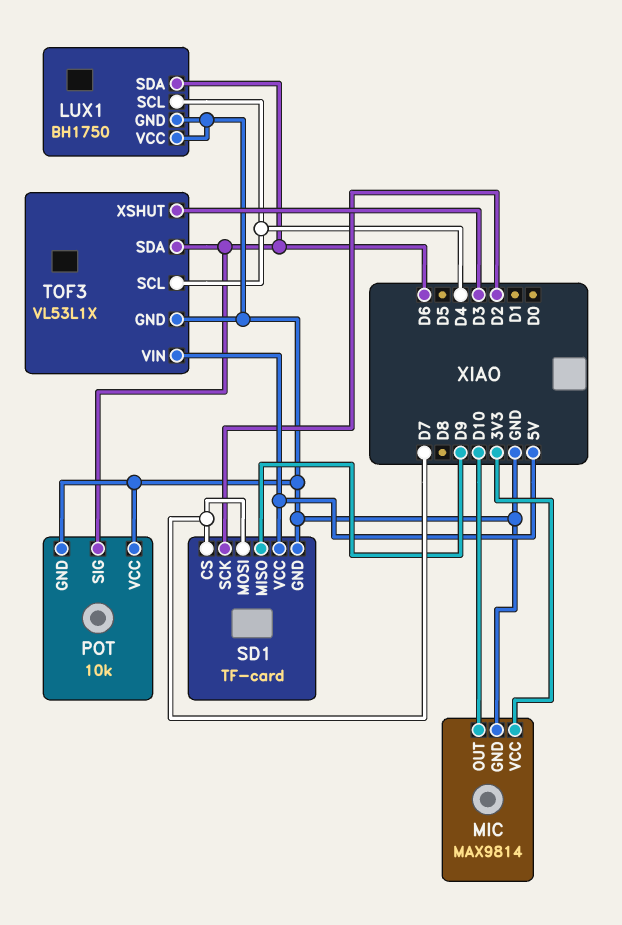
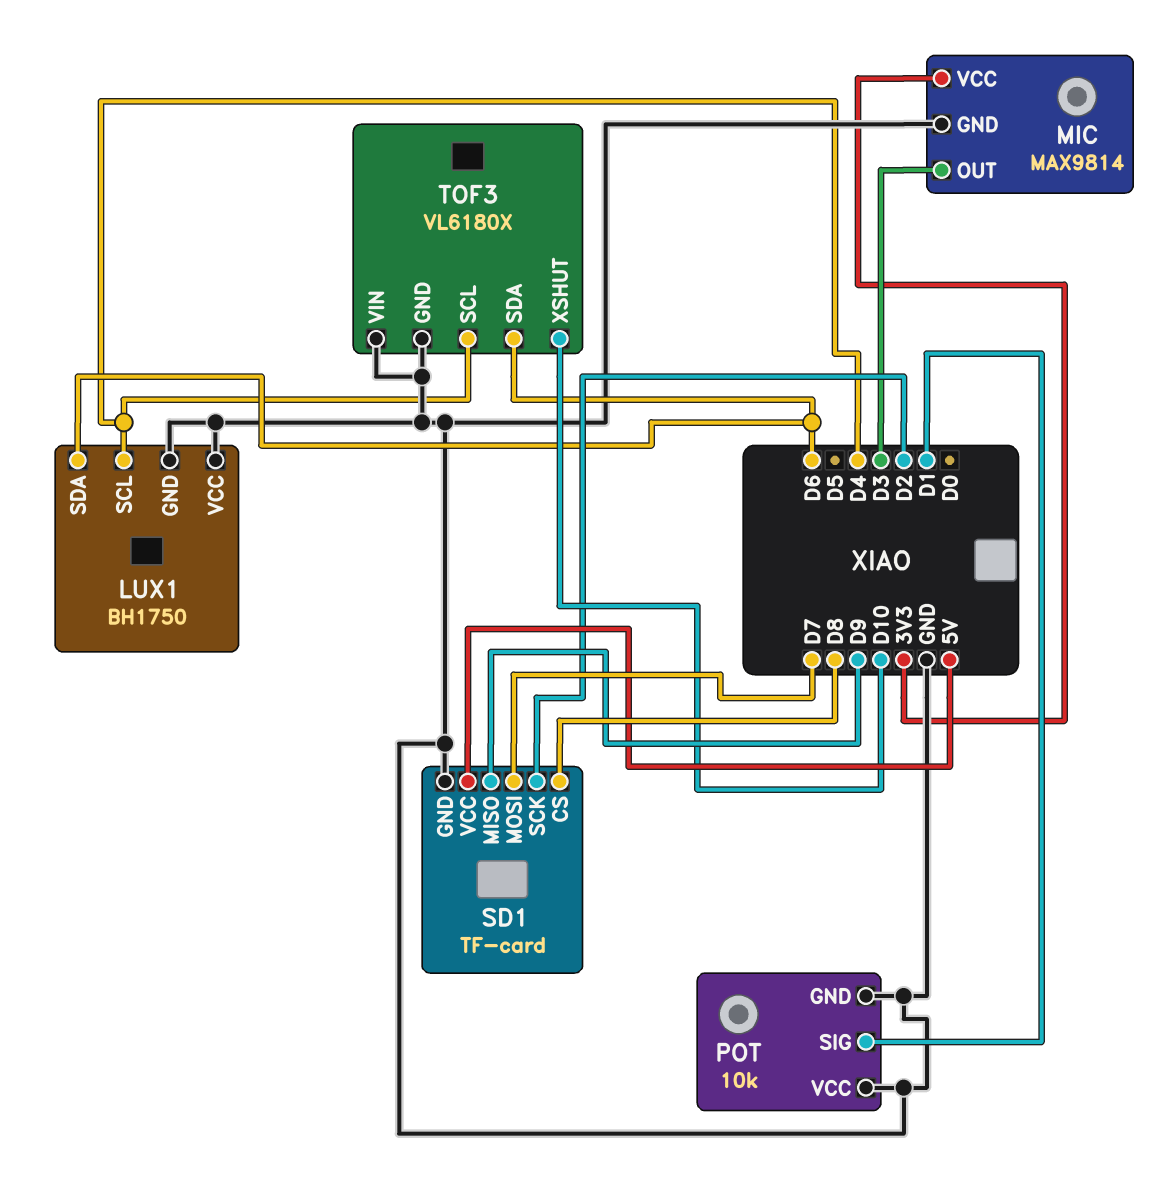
MIC pin OUT: D10 -> D3
POT pin SIG: D6 -> D1
SD1 pin CS: D7 -> D8
TOF3: VL53L1X -> VL6180X
TOF3 pin VIN: 5V -> GND
TOF3 pin XSHUT: D3 -> D10

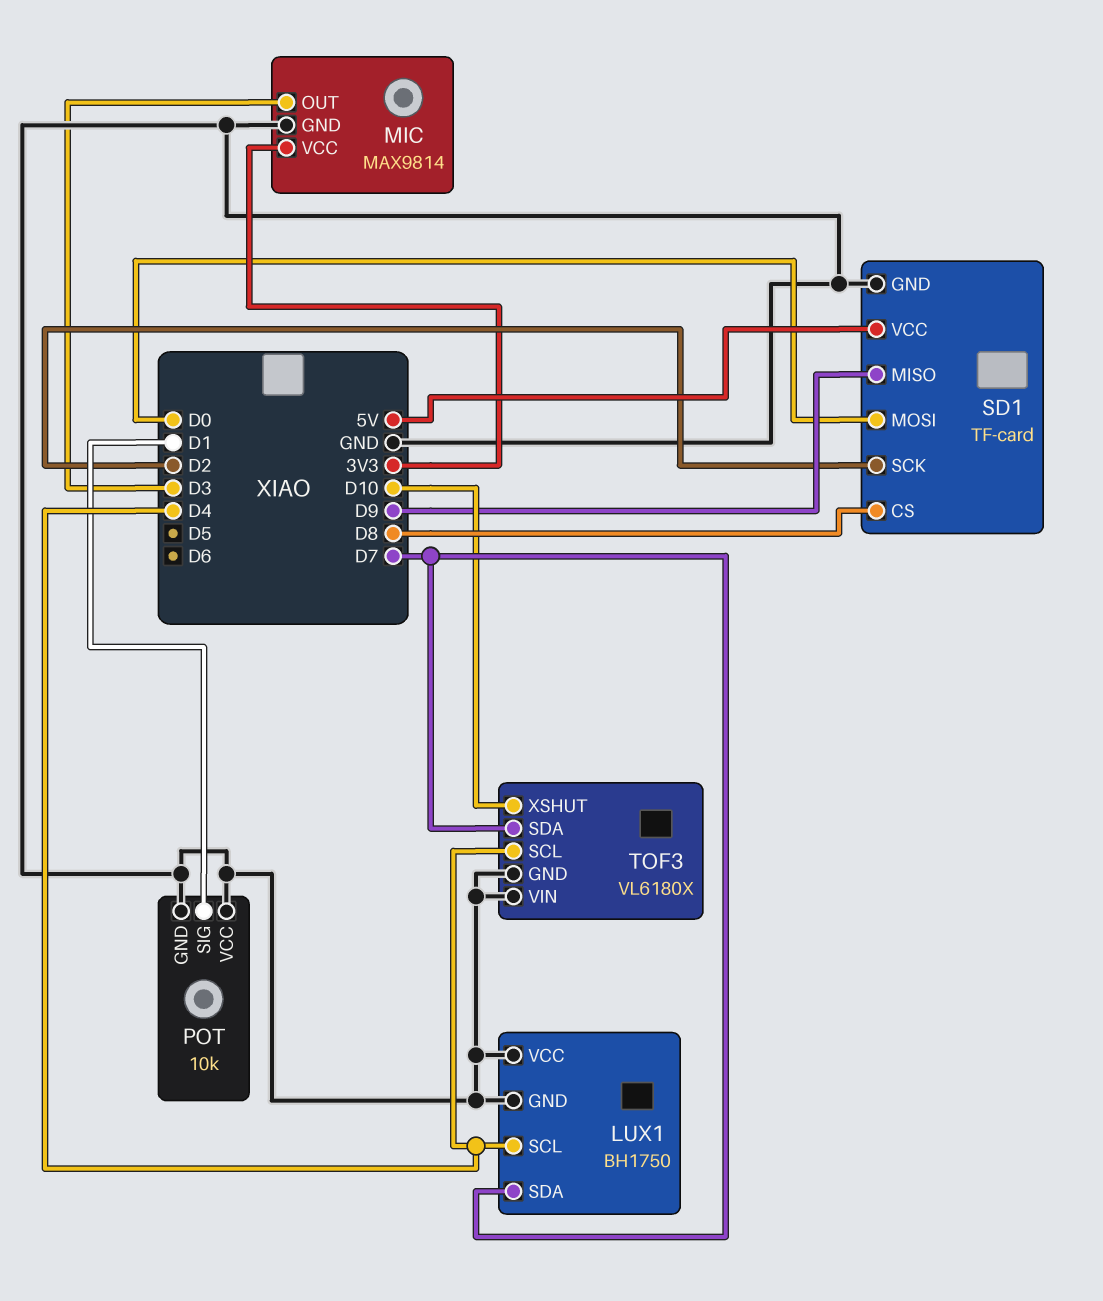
LUX1 pin SDA: D6 -> D7
SD1 pin MOSI: D7 -> D0
TOF3 pin SDA: D6 -> D7

